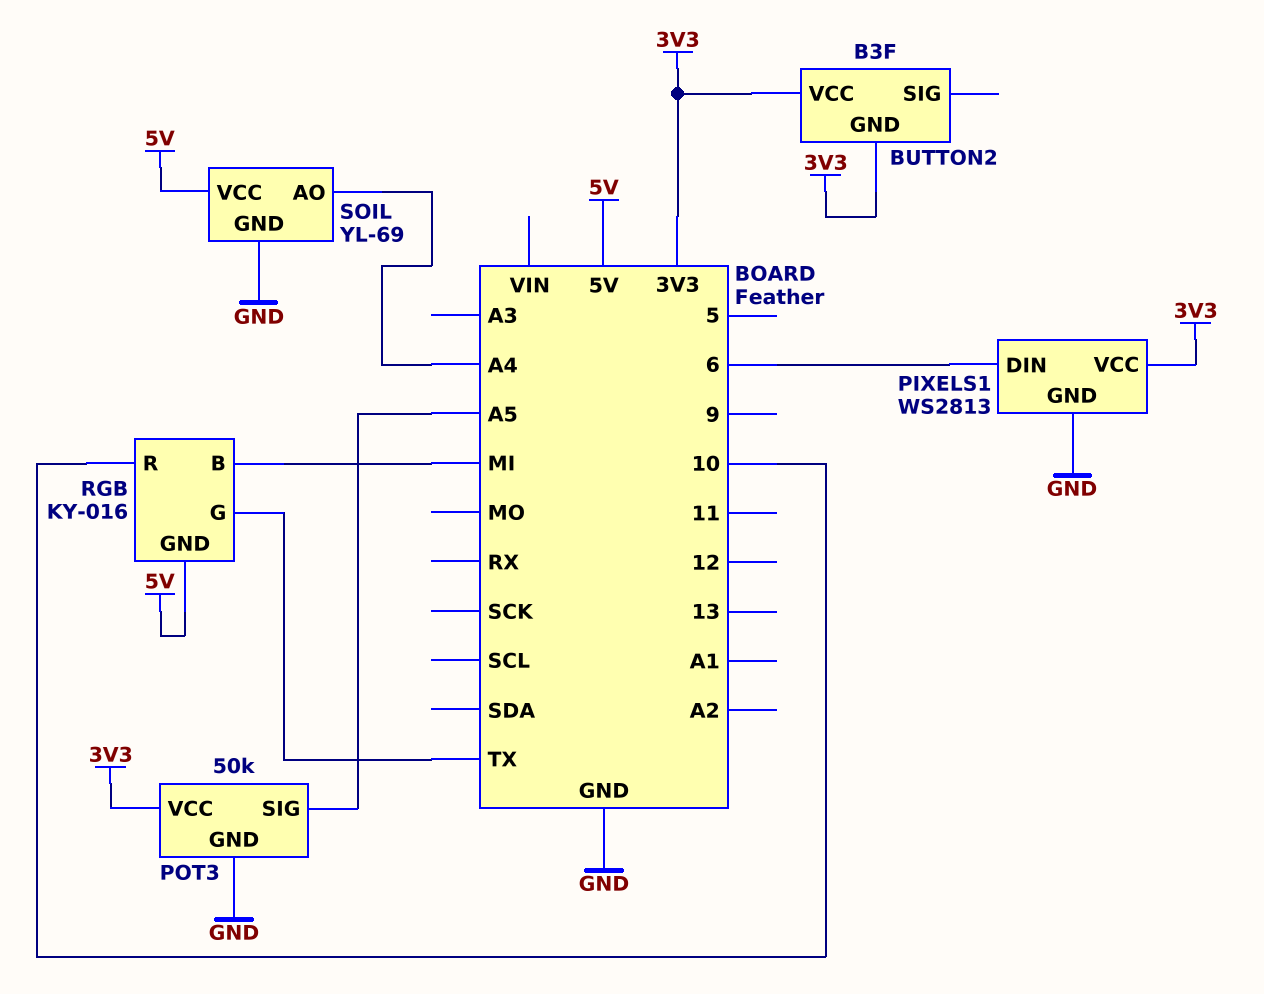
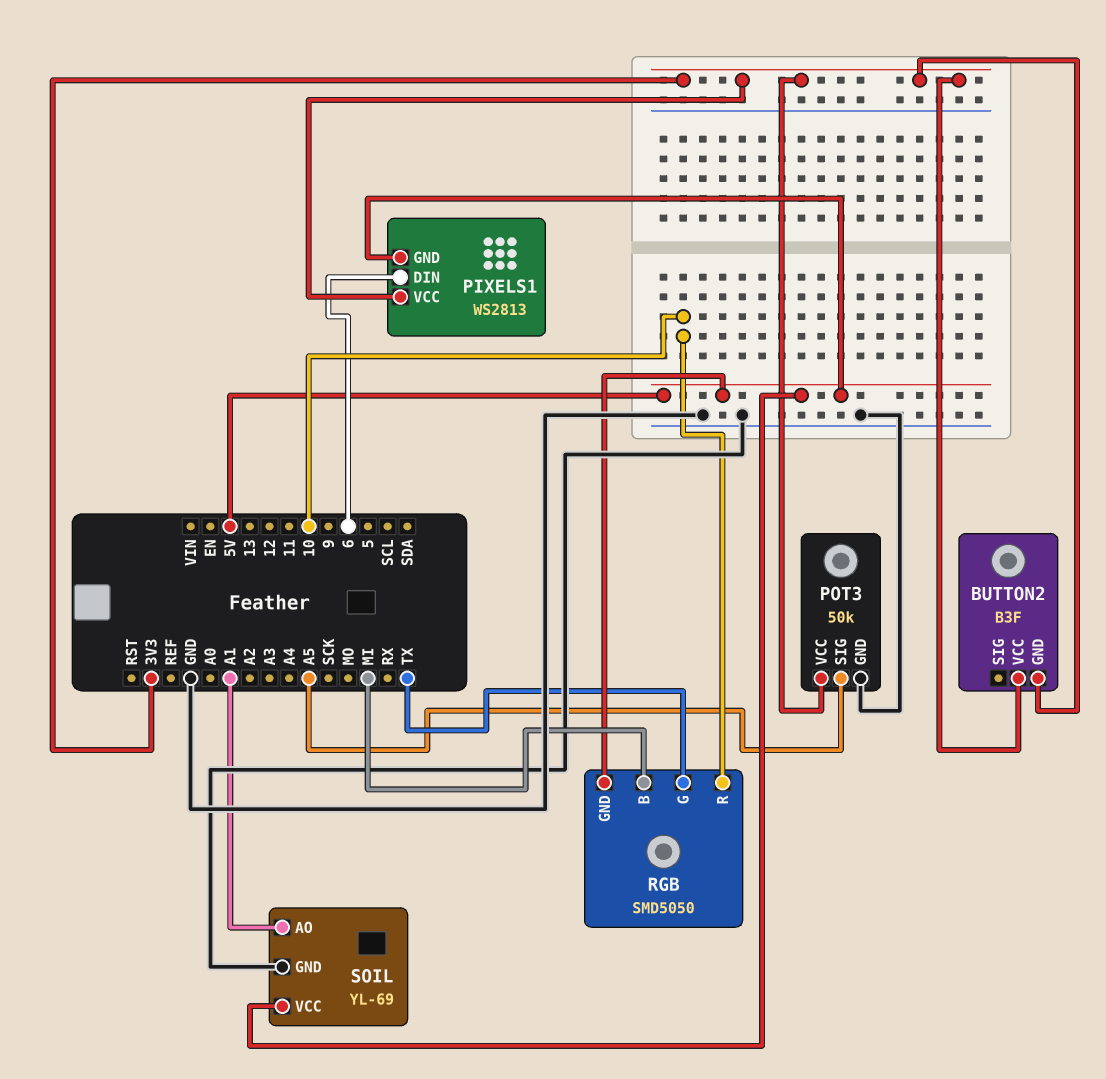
PIXELS1 pin GND: GND -> 5V
RGB: KY-016 -> SMD5050
SOIL pin AO: A4 -> A1

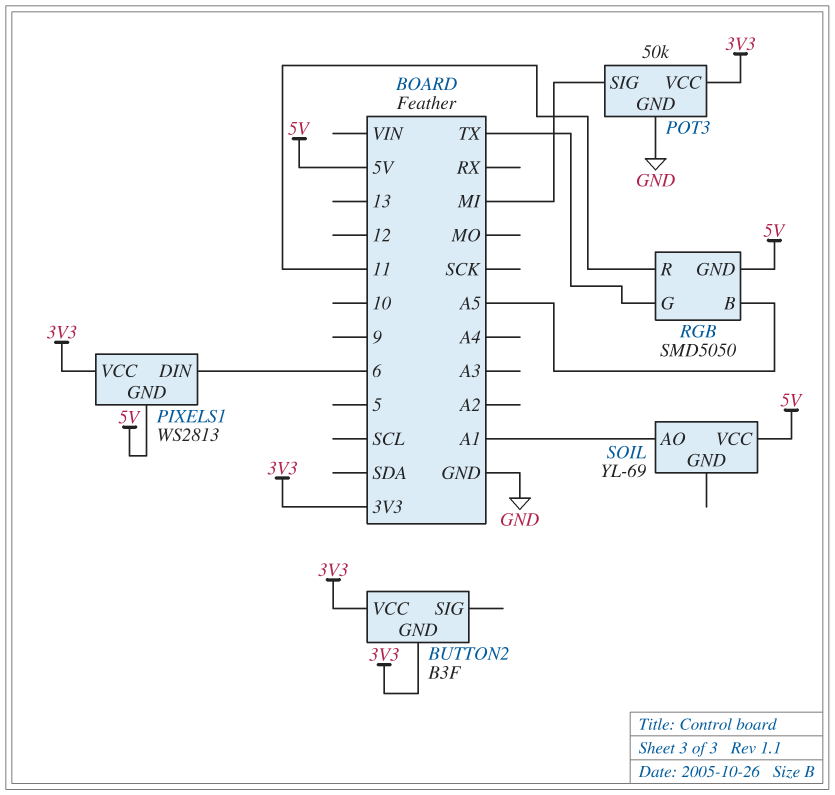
POT3 pin SIG: A5 -> MI
RGB pin B: MI -> A5
RGB pin R: 10 -> 11
SOIL pin GND: GND -> none

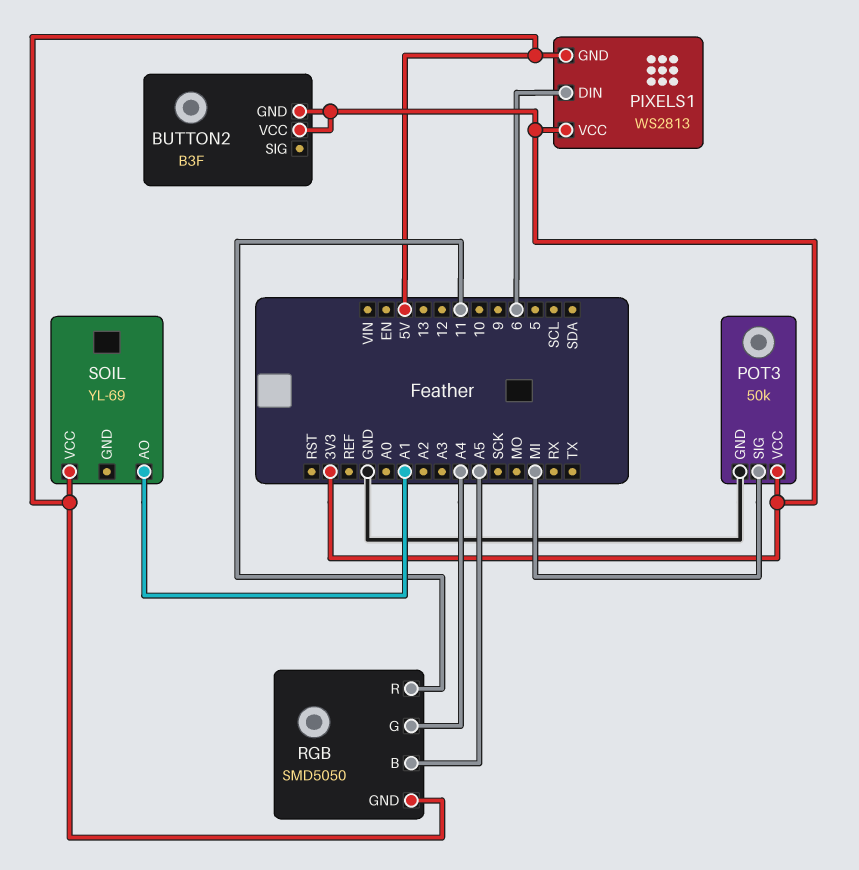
RGB pin G: TX -> A4

